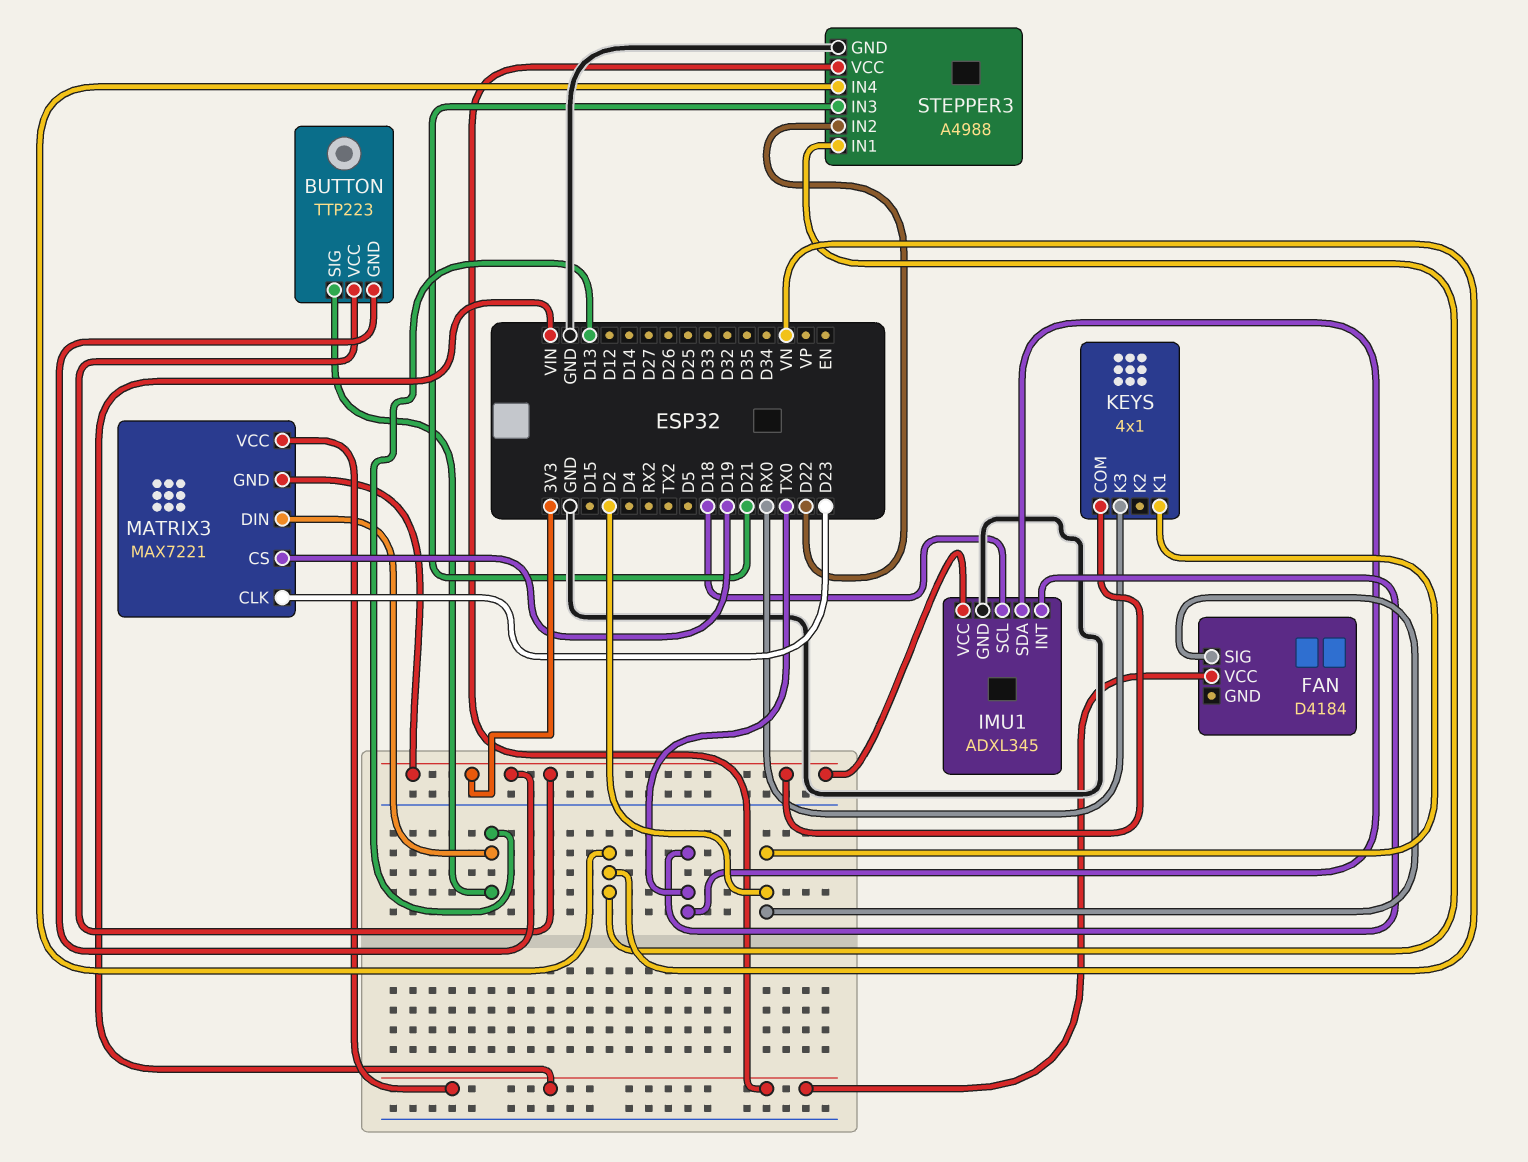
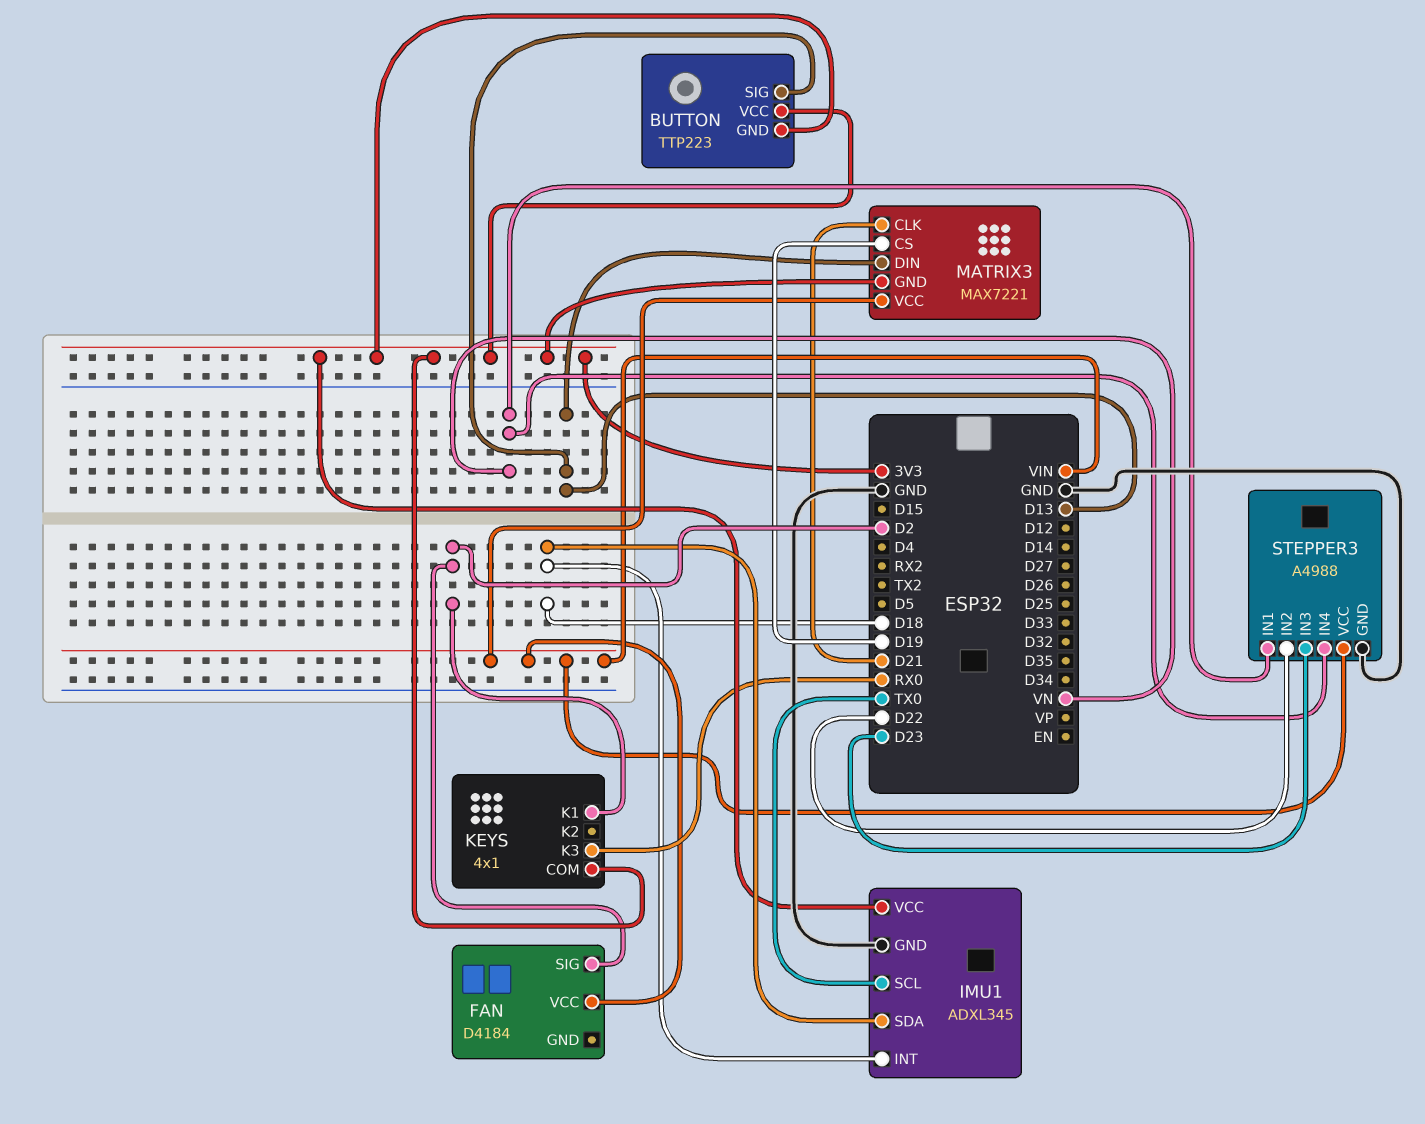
IMU1 pin INT: TX0 -> D18
IMU1 pin SCL: D18 -> TX0
IMU1 pin SDA: TX0 -> D18
MATRIX3 pin CLK: D23 -> D21
STEPPER3 pin IN3: D21 -> D23

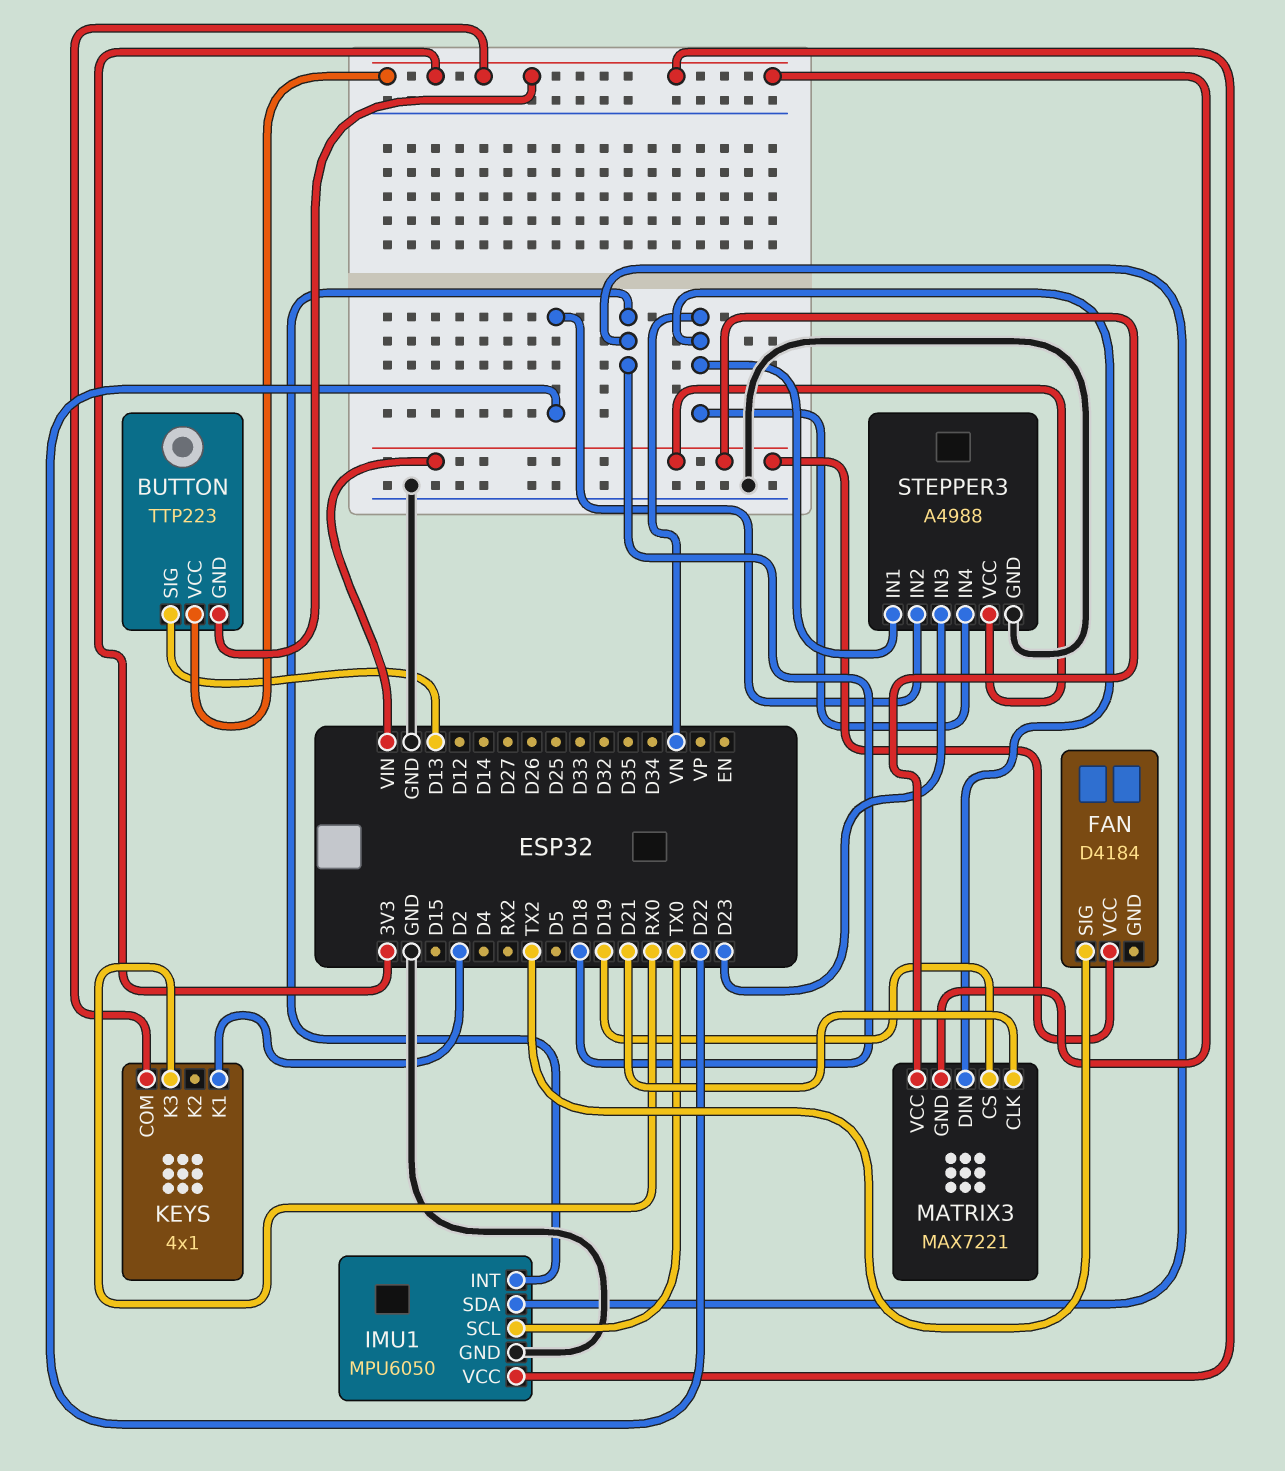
FAN pin SIG: D2 -> TX2
IMU1: ADXL345 -> MPU6050
MATRIX3 pin DIN: D13 -> VN

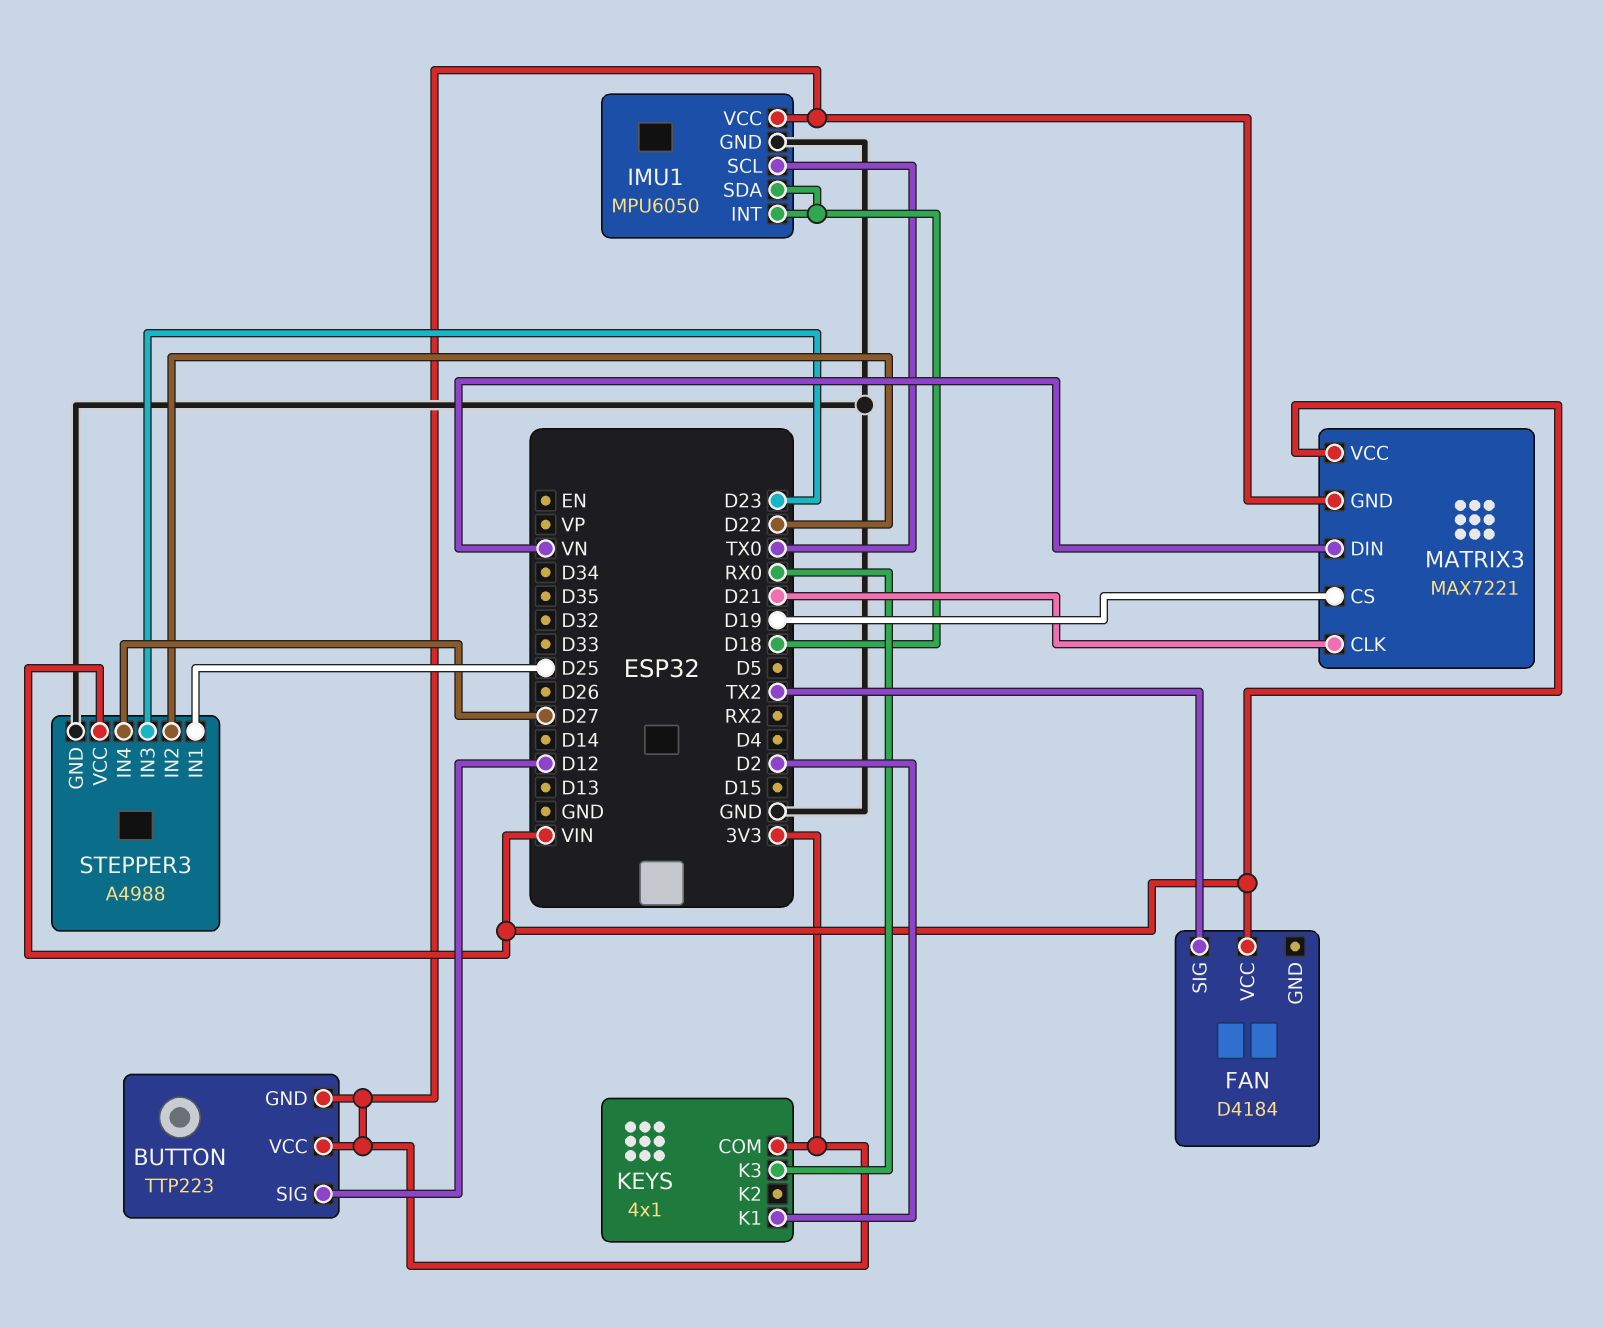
BUTTON pin SIG: D13 -> D12
STEPPER3 pin IN1: VN -> D25
STEPPER3 pin IN4: VN -> D27

